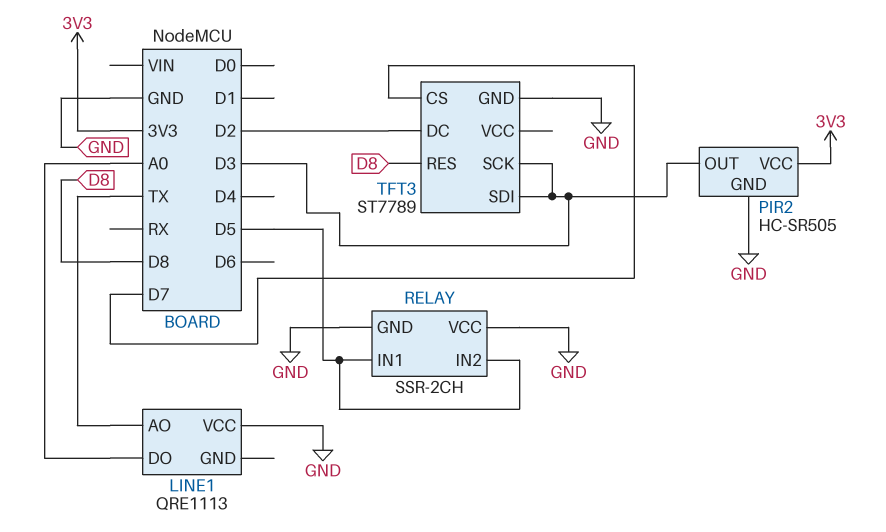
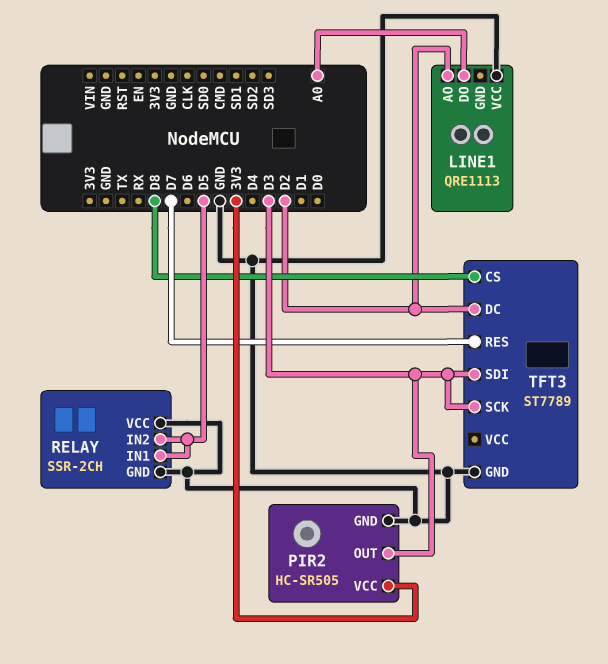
LINE1 pin AO: TX -> D2
TFT3 pin CS: D7 -> D8
TFT3 pin RES: D8 -> D7

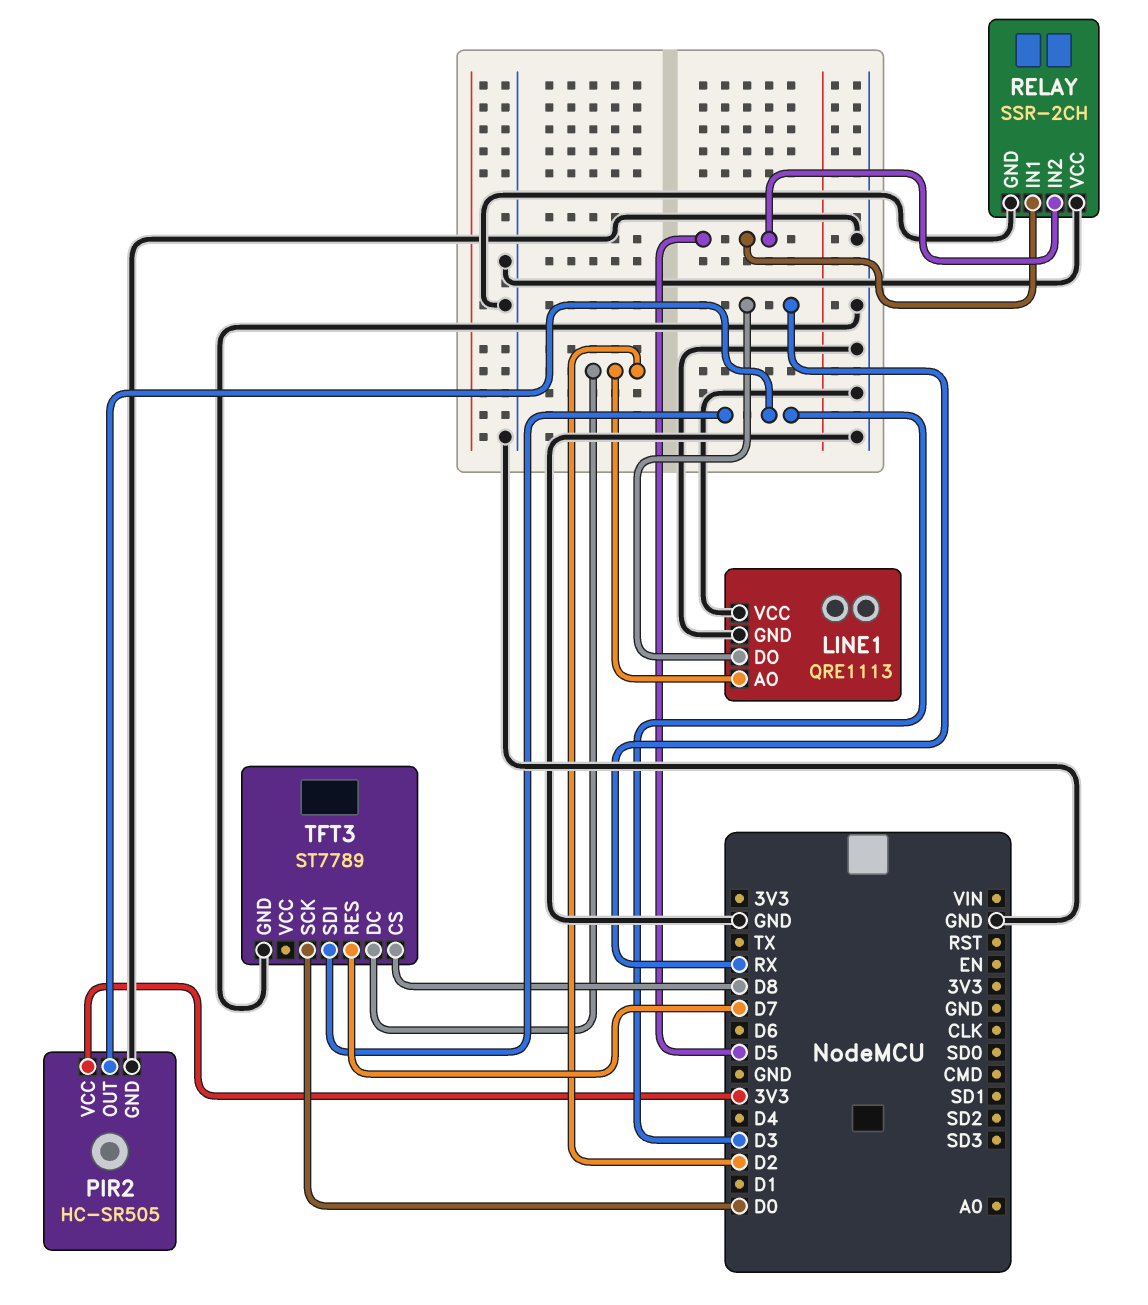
LINE1 pin DO: A0 -> RX
LINE1 pin GND: none -> GND
TFT3 pin SCK: D3 -> D0

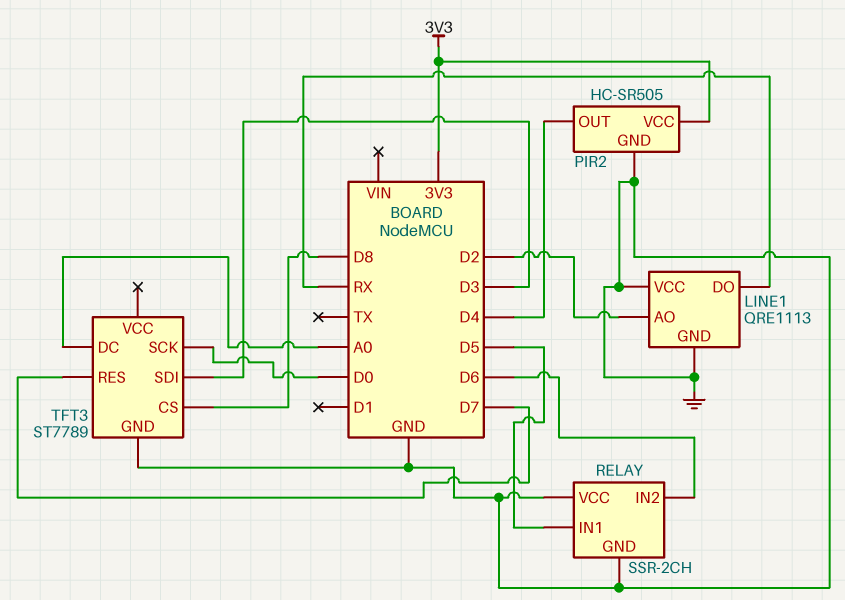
PIR2 pin OUT: D3 -> D4
RELAY pin IN2: D5 -> D6
TFT3 pin DC: D2 -> A0

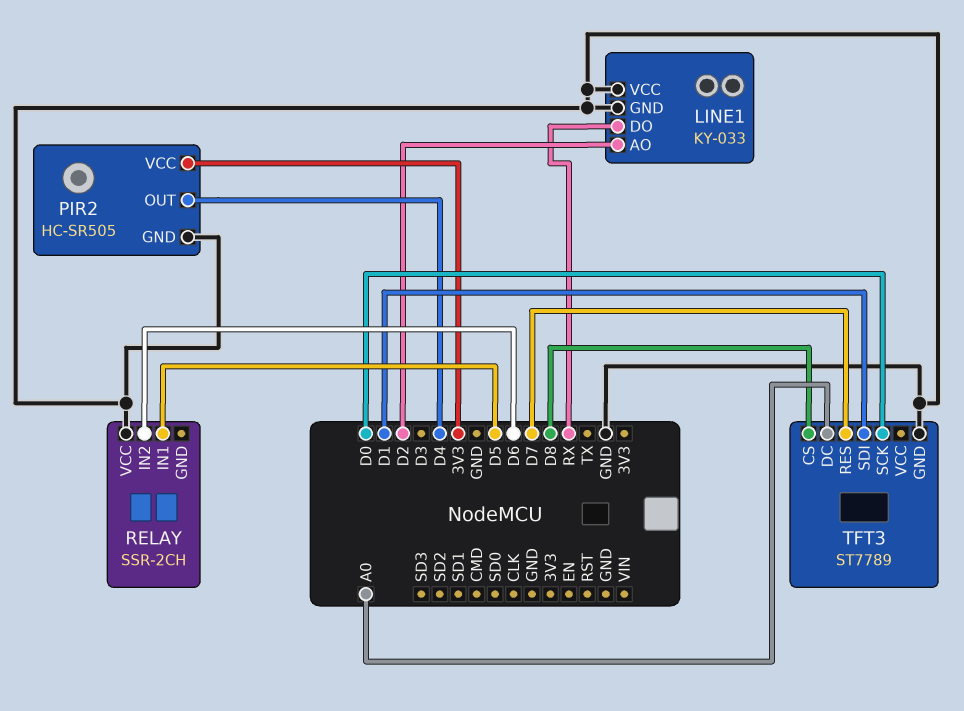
LINE1: QRE1113 -> KY-033
RELAY pin GND: GND -> none
TFT3 pin SDI: D3 -> D1

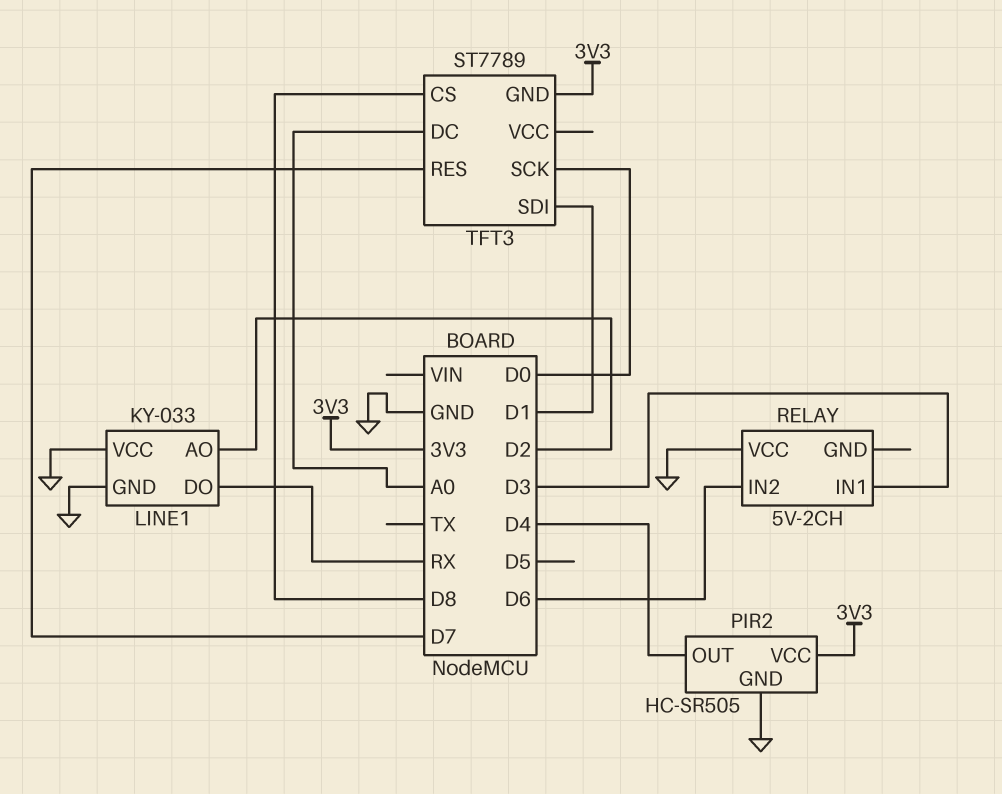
RELAY: SSR-2CH -> 5V-2CH
RELAY pin IN1: D5 -> D3
TFT3 pin GND: GND -> 3V3

